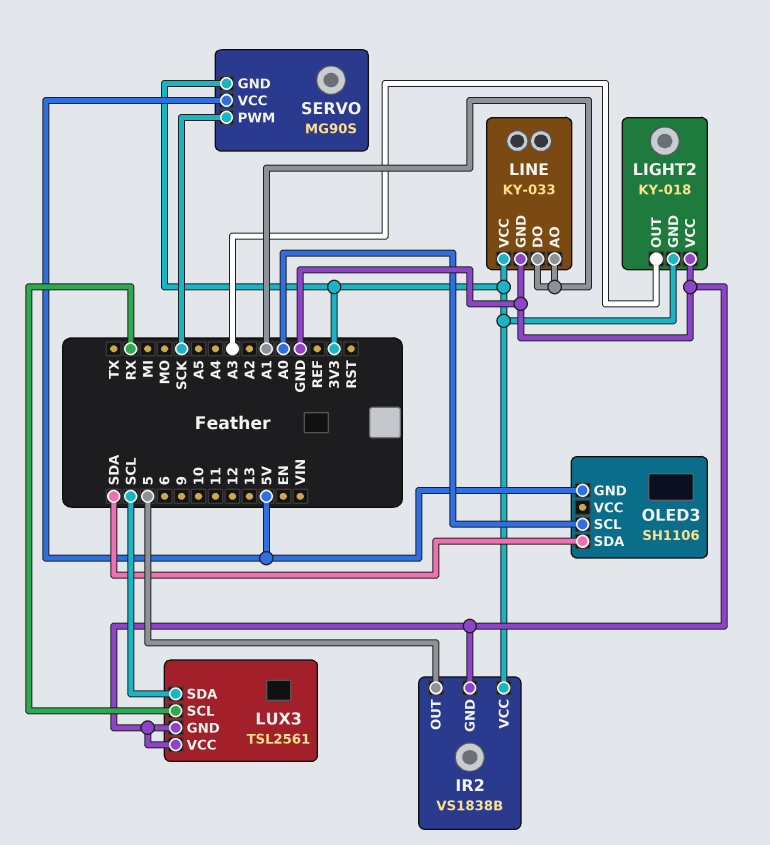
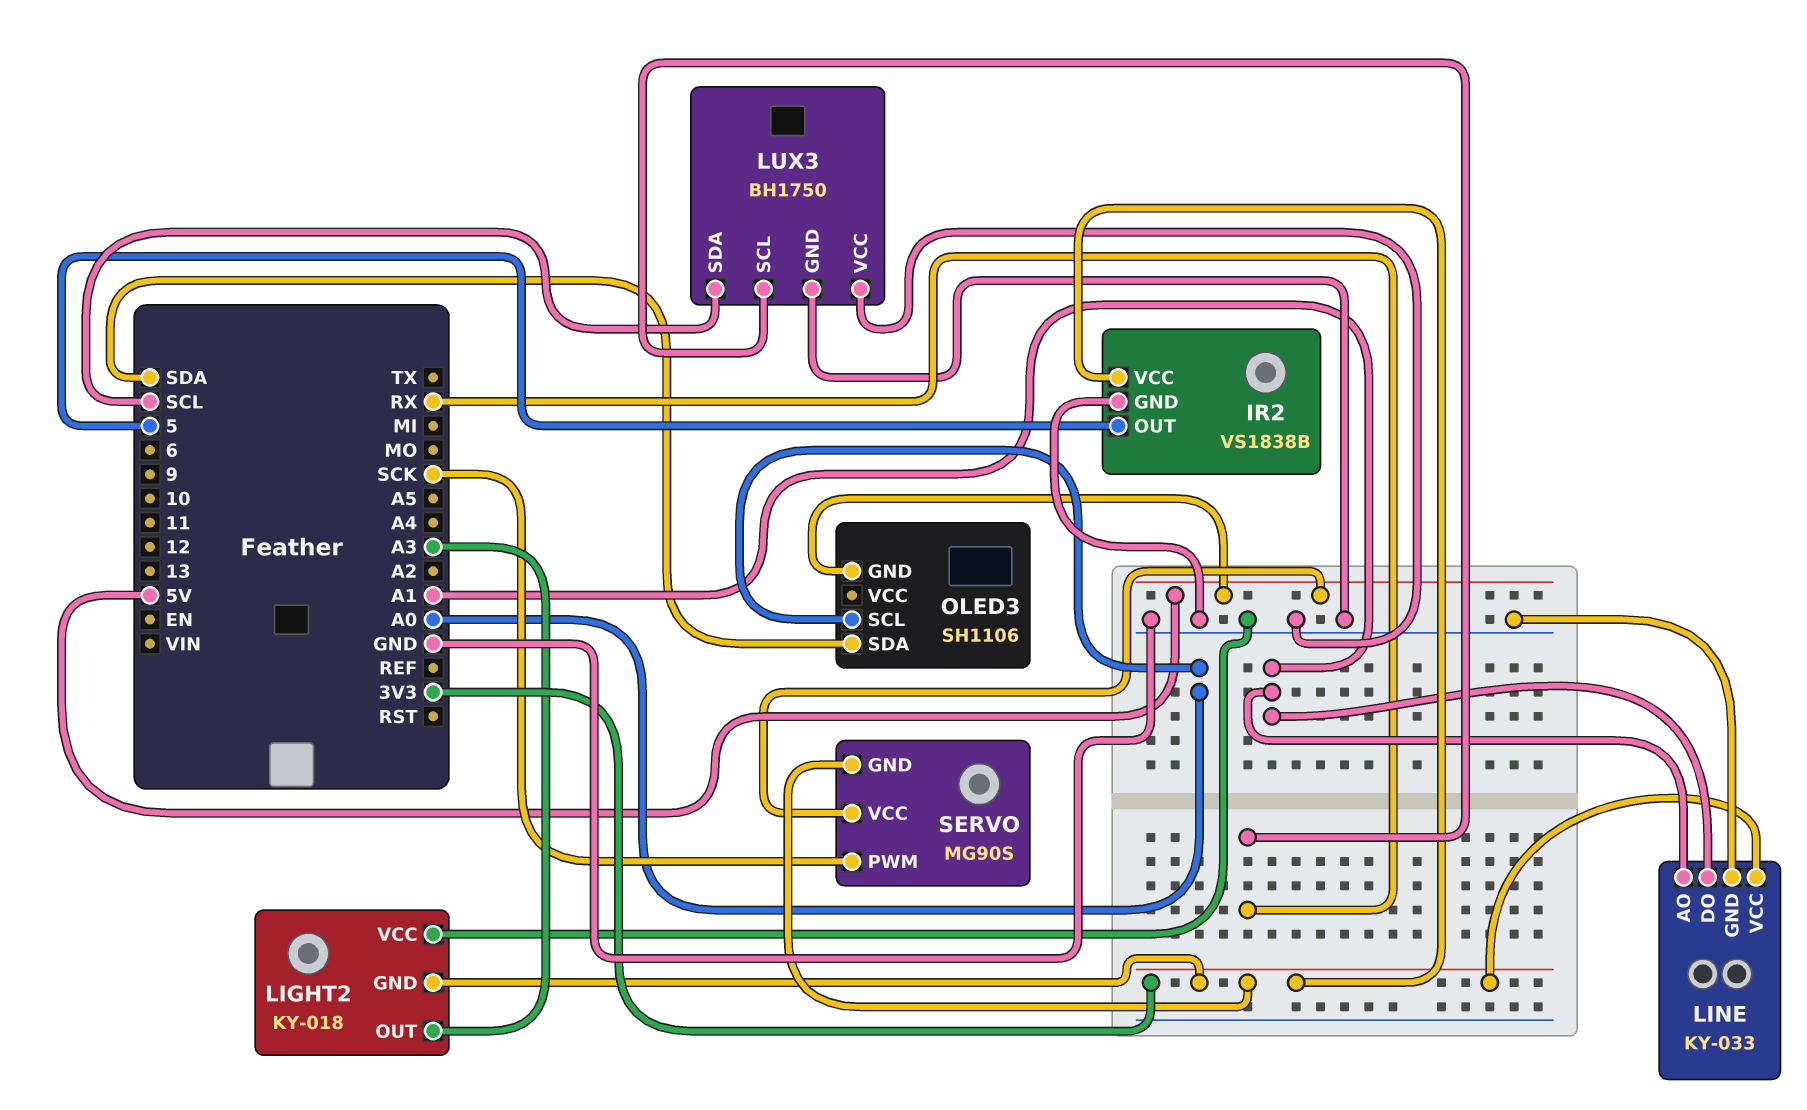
LUX3: TSL2561 -> BH1750

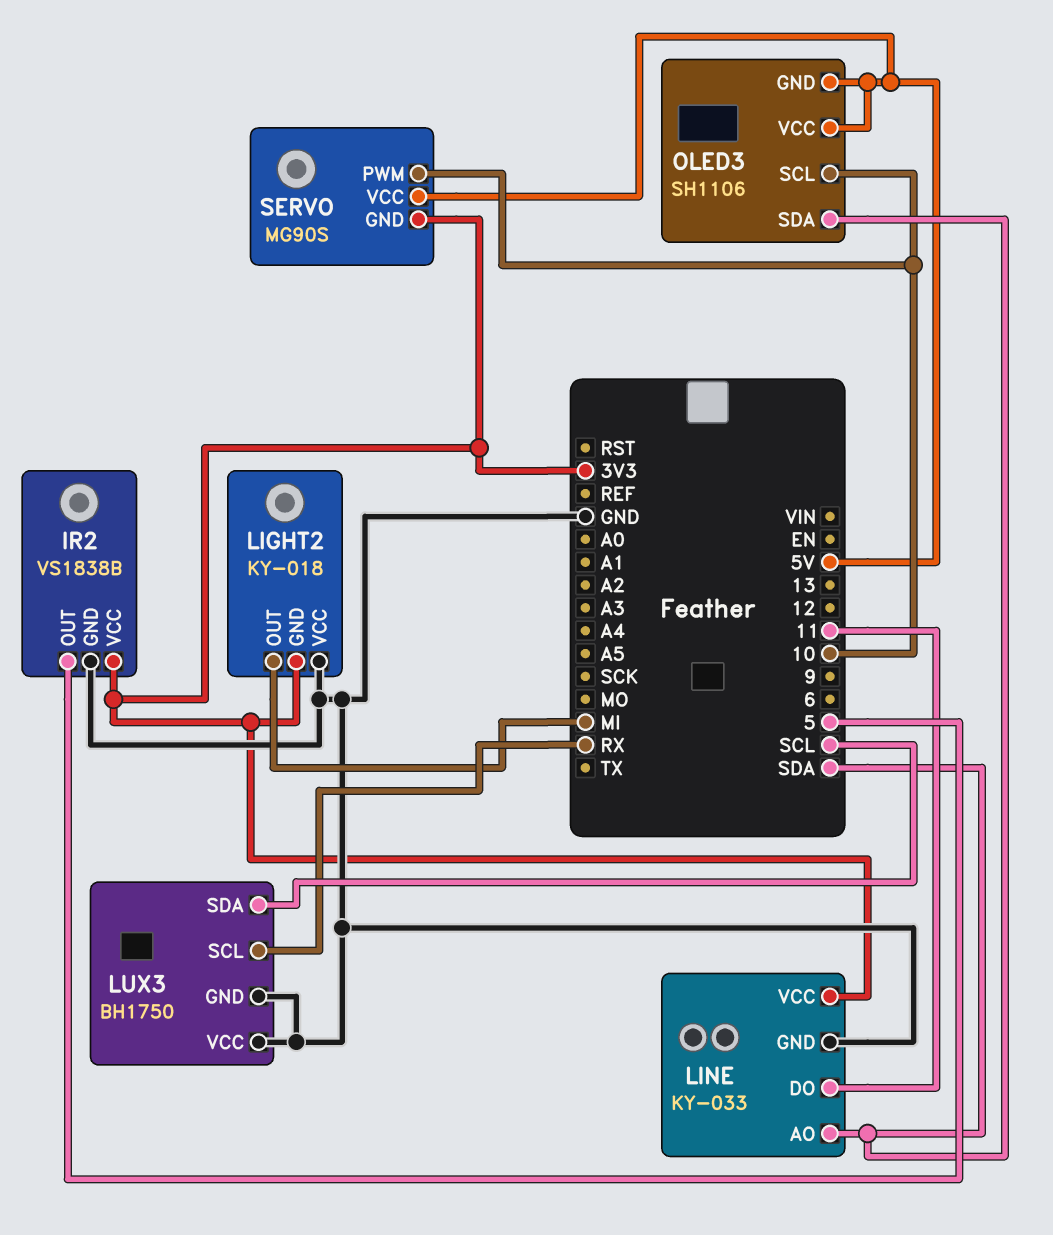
LIGHT2 pin OUT: A3 -> MI
LINE pin AO: A1 -> SDA
LINE pin DO: A1 -> 11
OLED3 pin SCL: A0 -> 10
OLED3 pin VCC: none -> 5V
SERVO pin PWM: SCK -> 10

